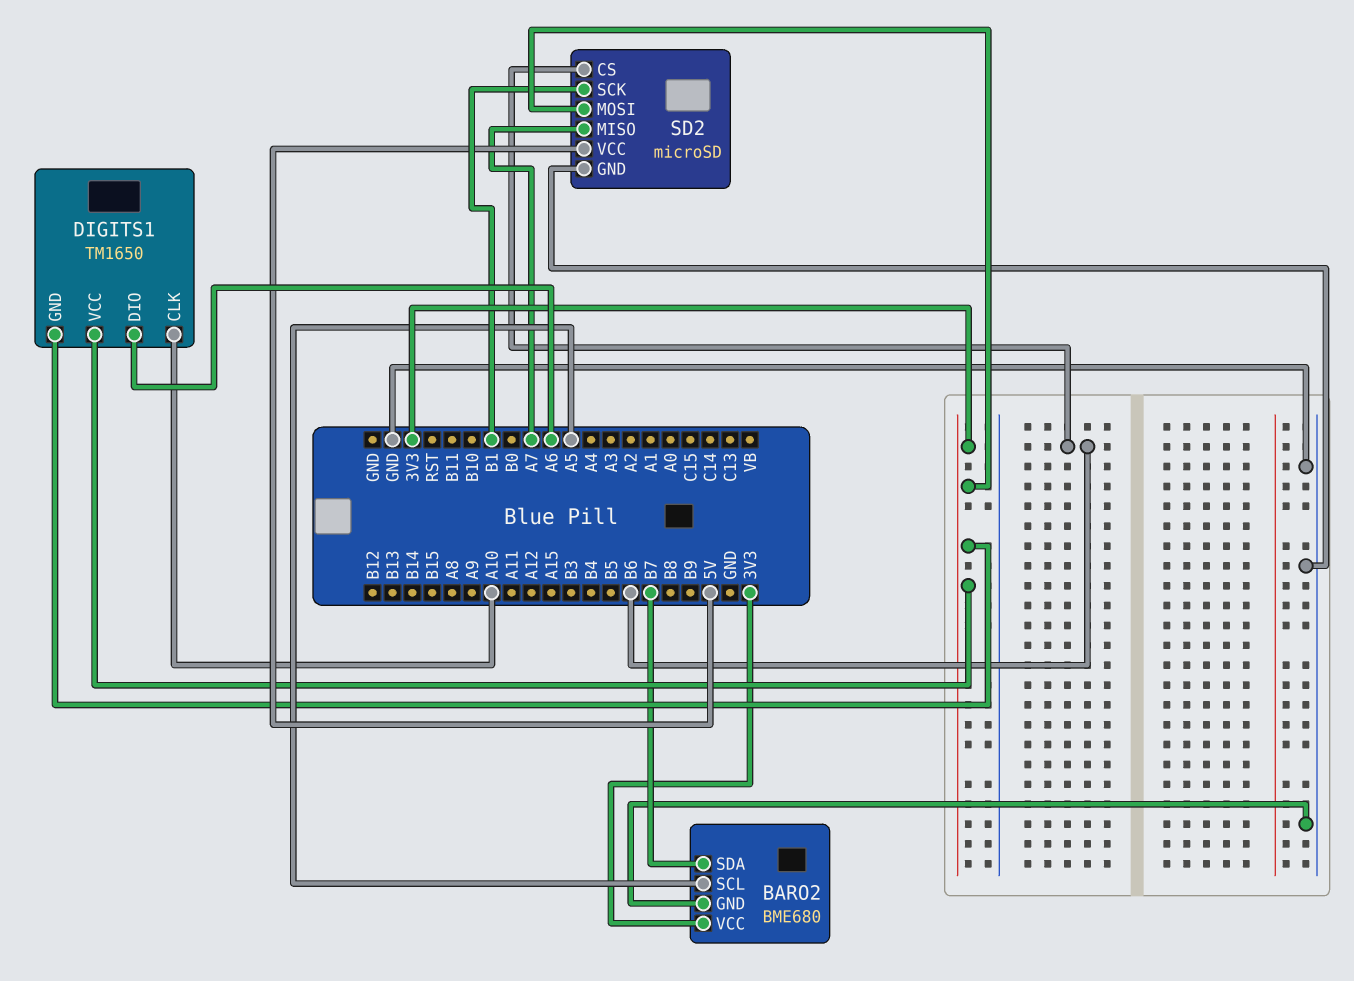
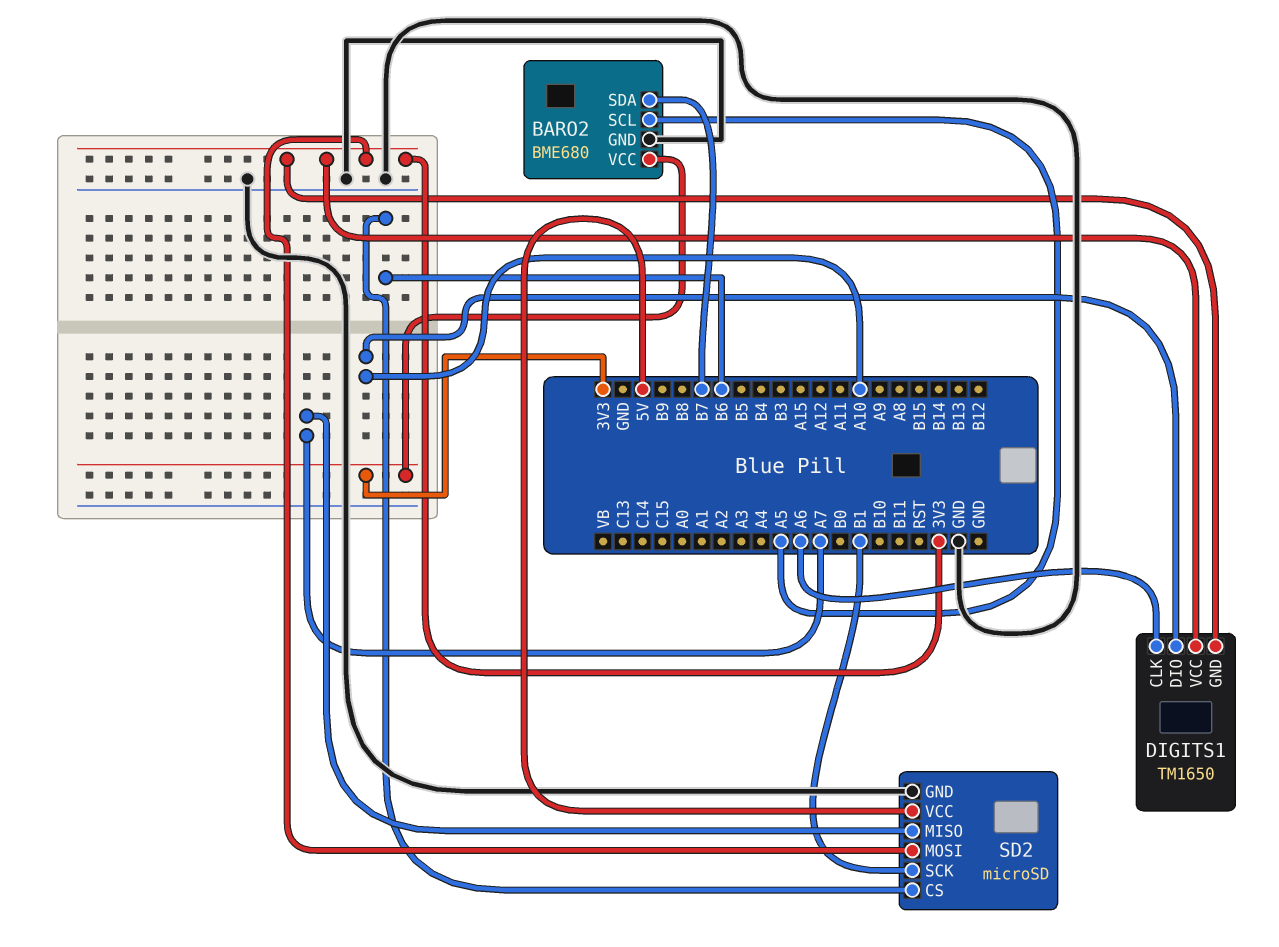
DIGITS1 pin CLK: A10 -> A6
DIGITS1 pin DIO: A6 -> A10

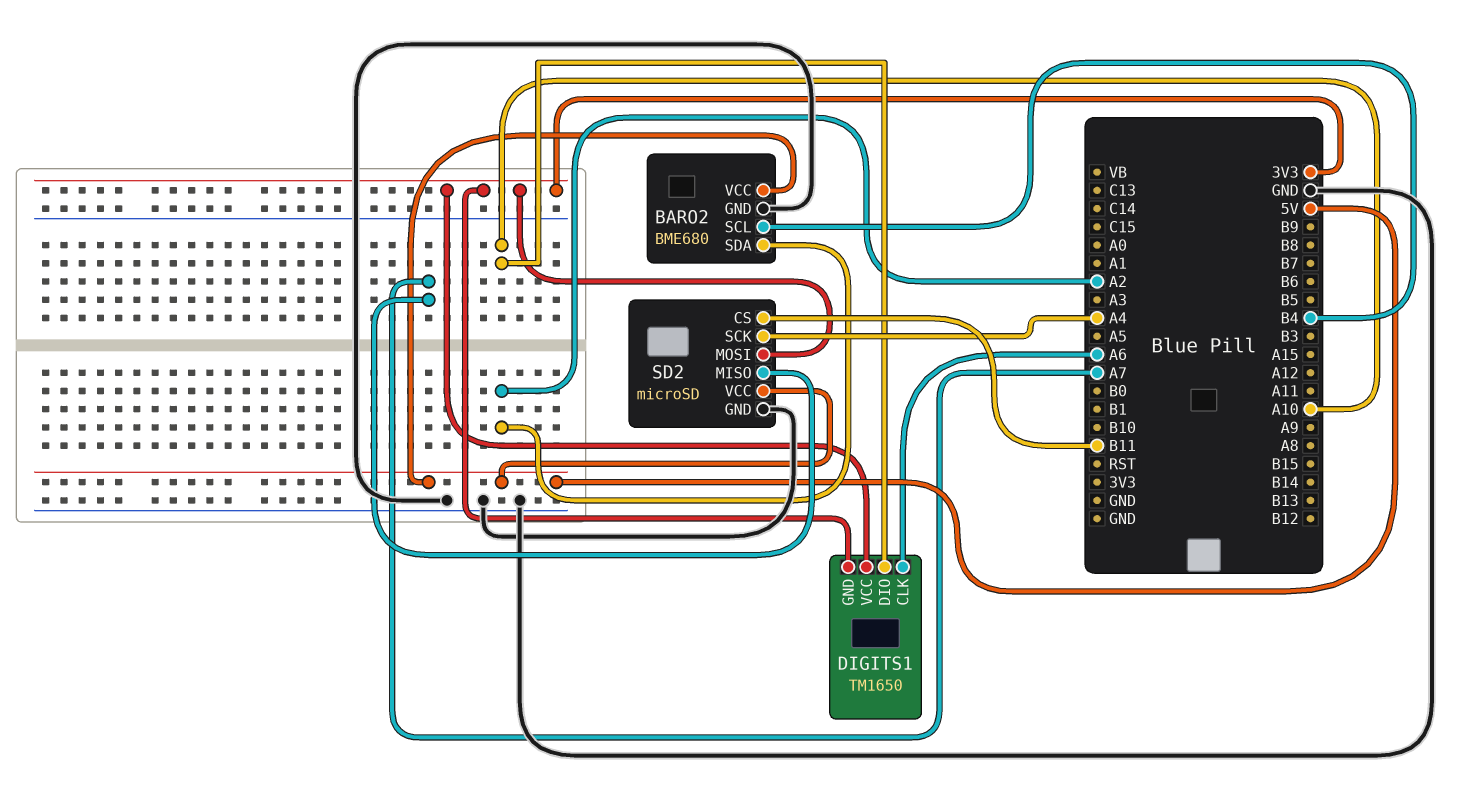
BARO2 pin SCL: A5 -> B4
BARO2 pin SDA: B7 -> A2
BARO2 pin VCC: 3V3 -> 5V
SD2 pin CS: B6 -> B11
SD2 pin SCK: B1 -> A4

